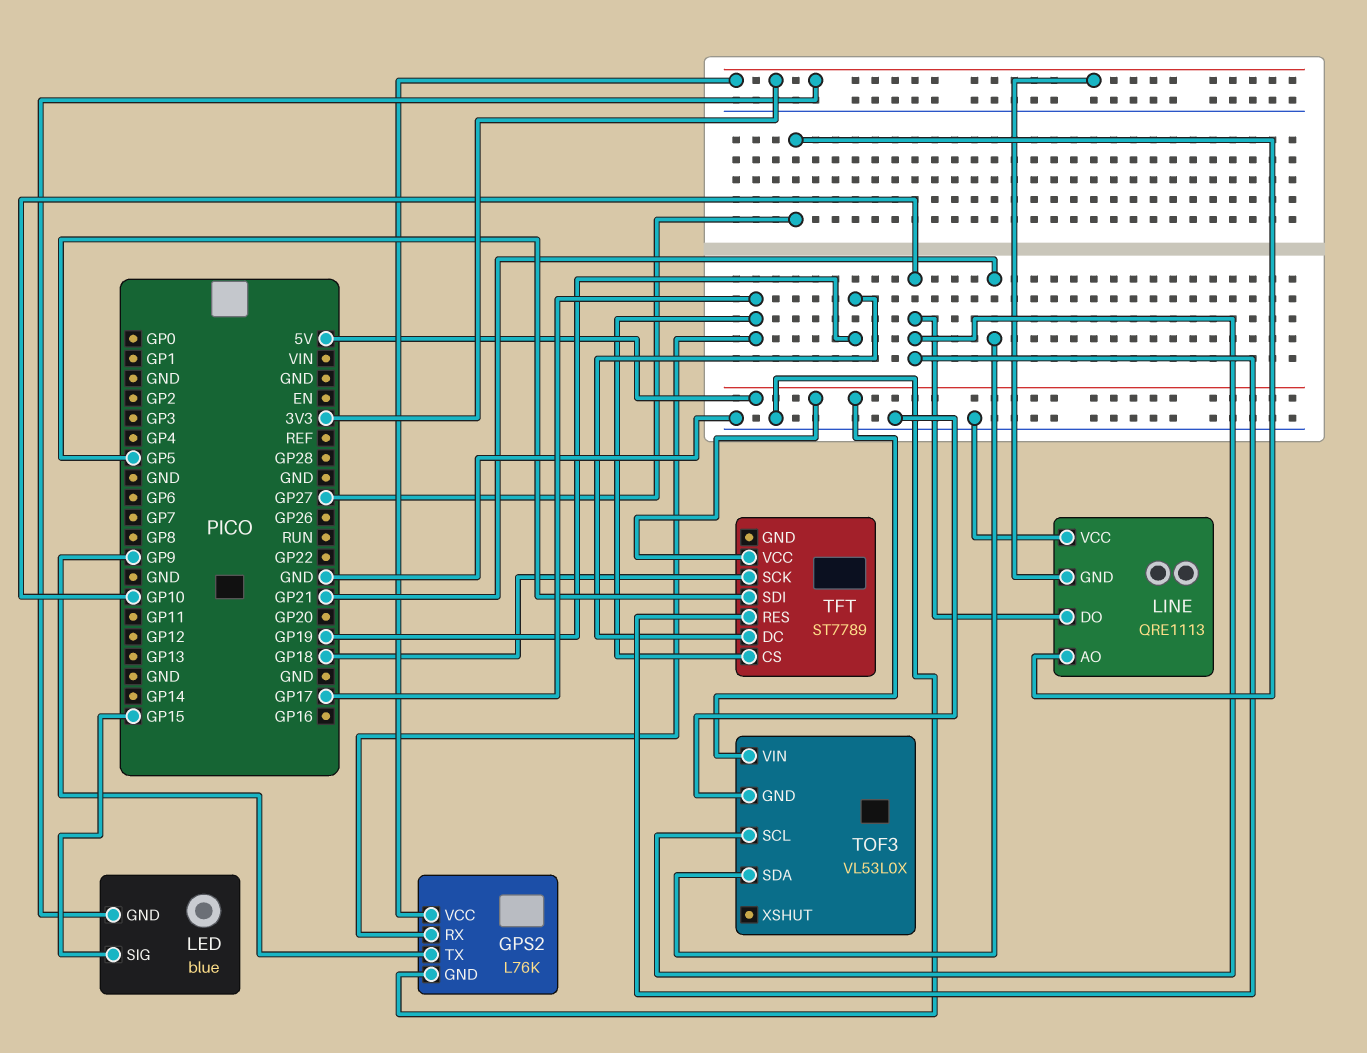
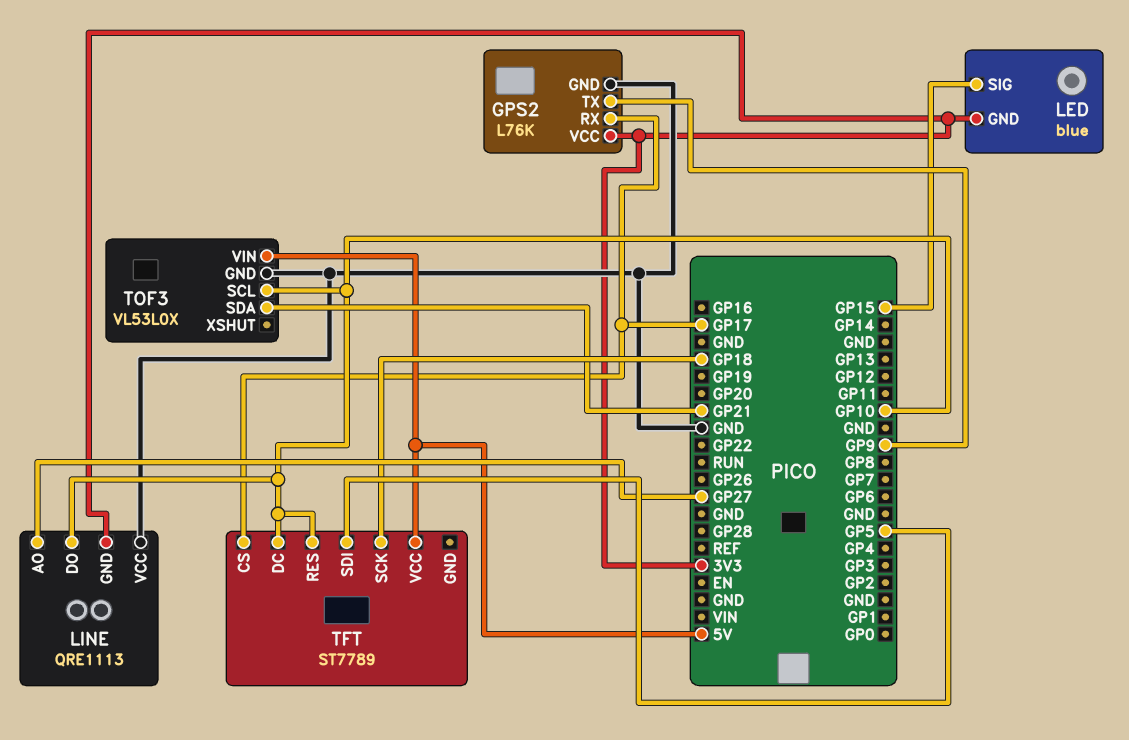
TFT pin DC: GP19 -> GP10

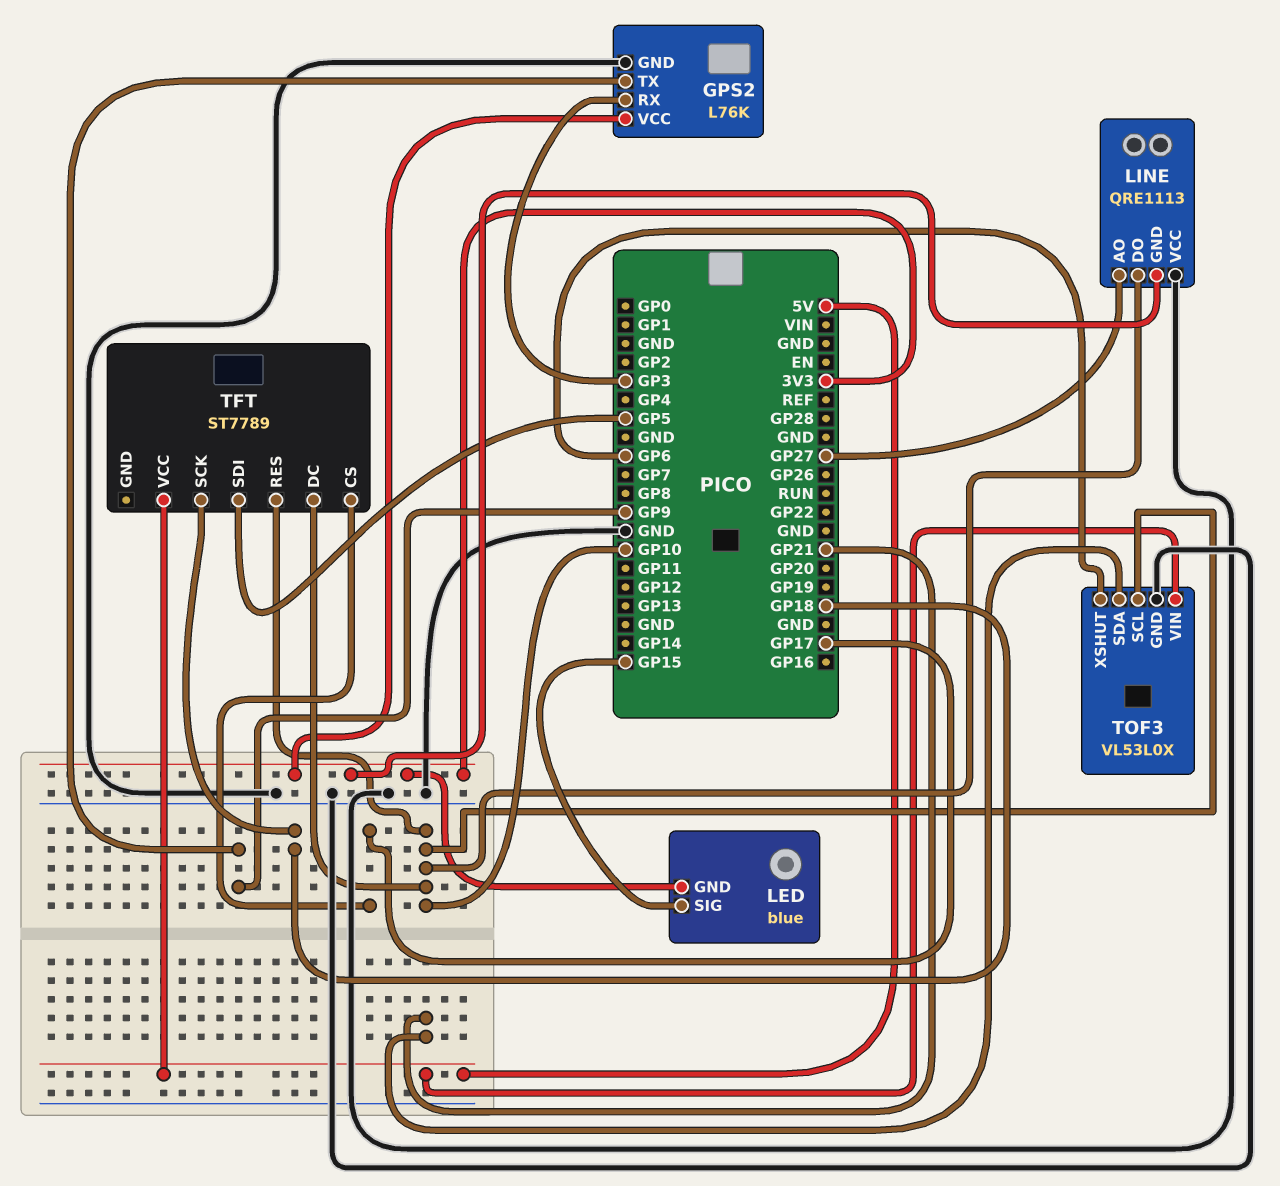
GPS2 pin RX: GP17 -> GP3
TOF3 pin XSHUT: none -> GP6

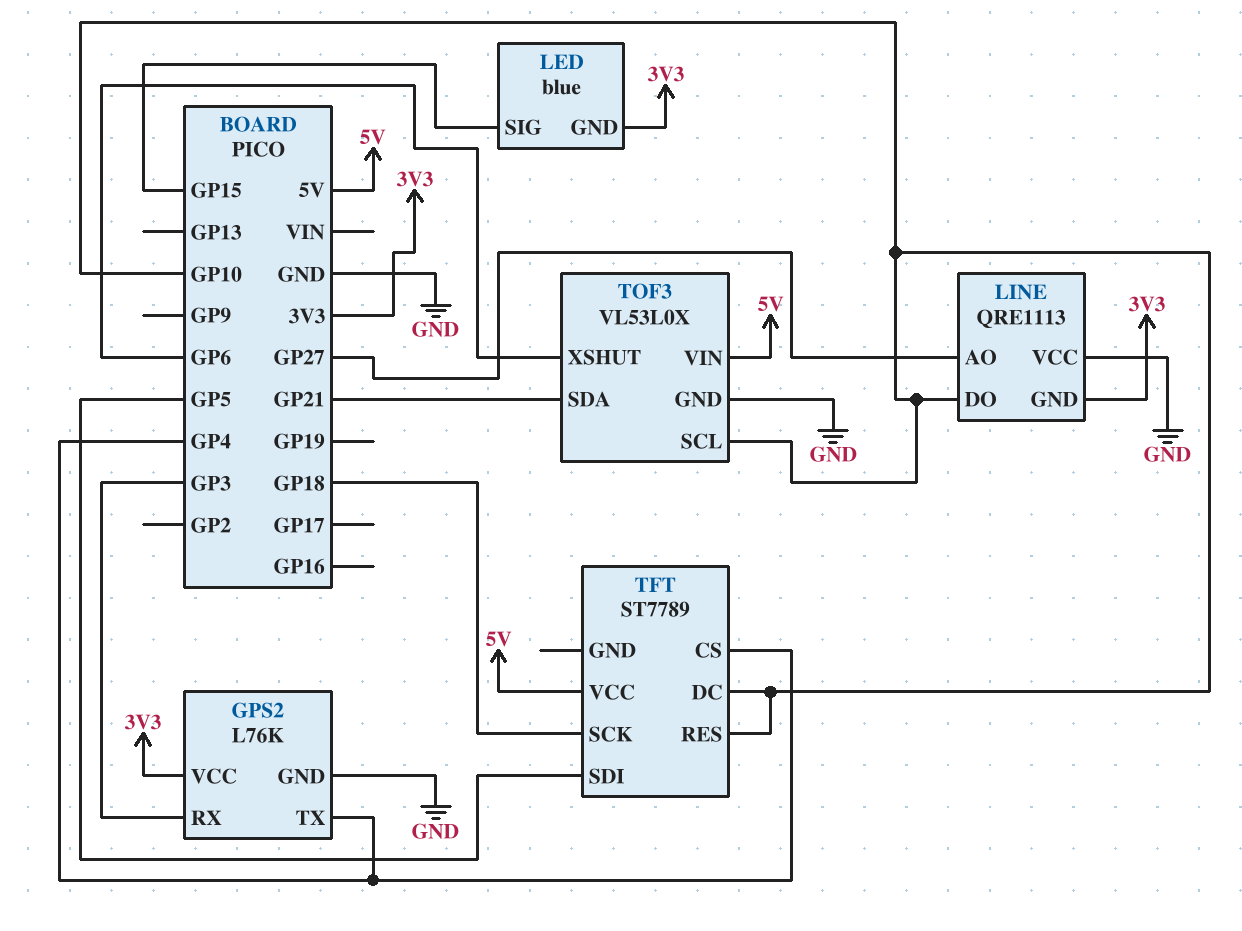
GPS2 pin TX: GP9 -> GP4
TFT pin CS: GP17 -> GP4

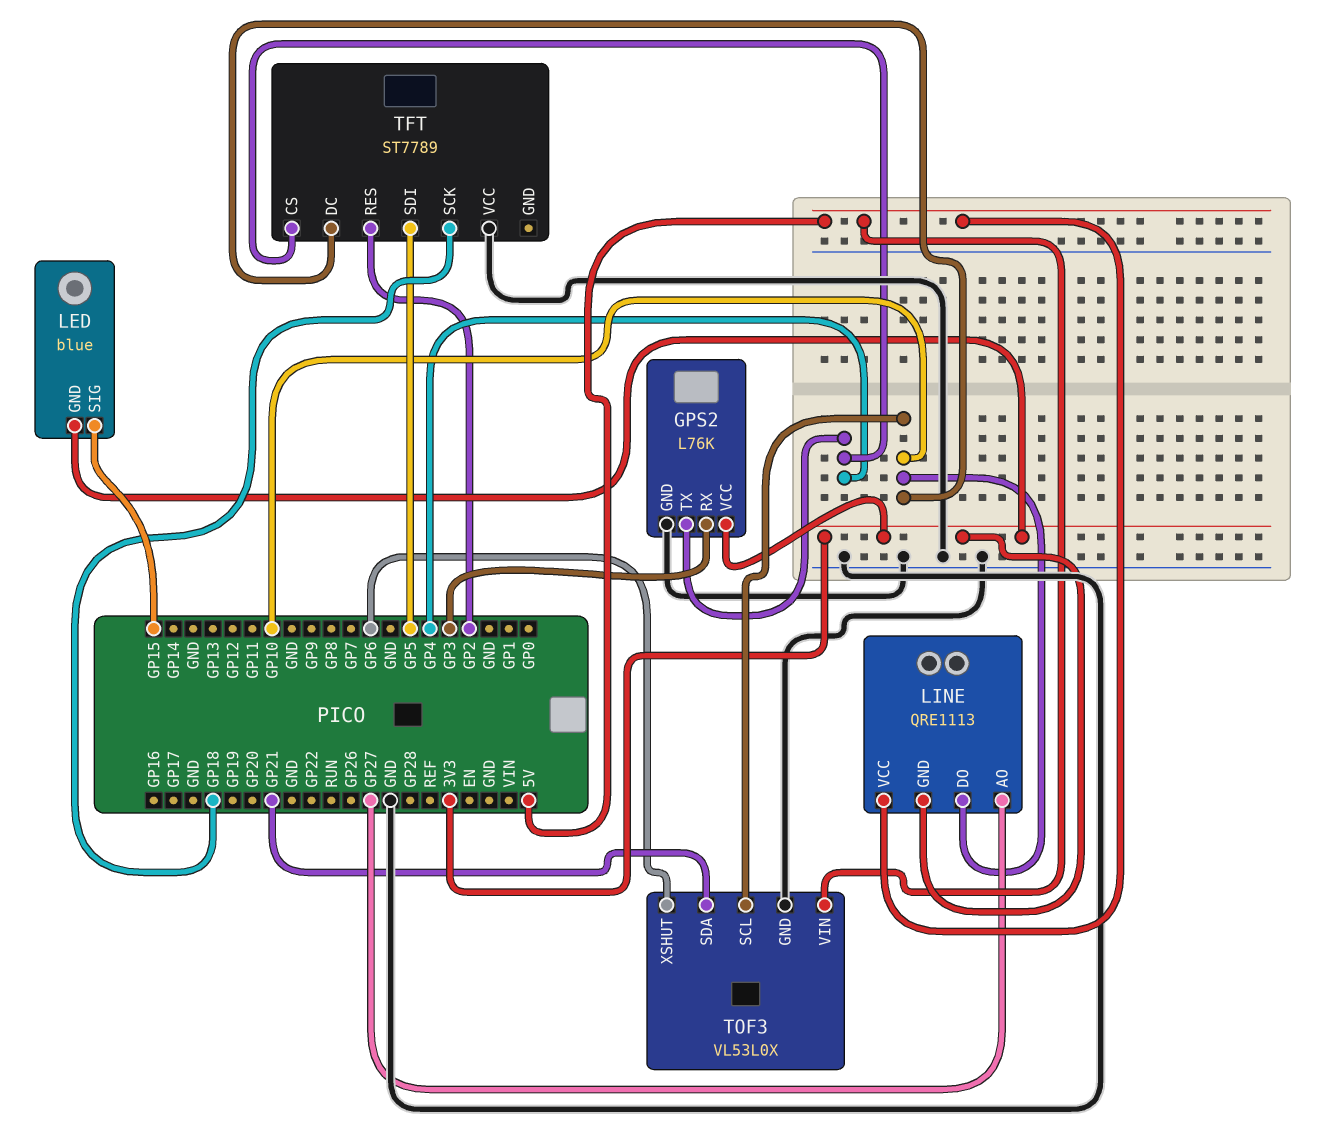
LINE pin VCC: GND -> 5V
TFT pin RES: GP10 -> GP2
TFT pin VCC: 5V -> GND

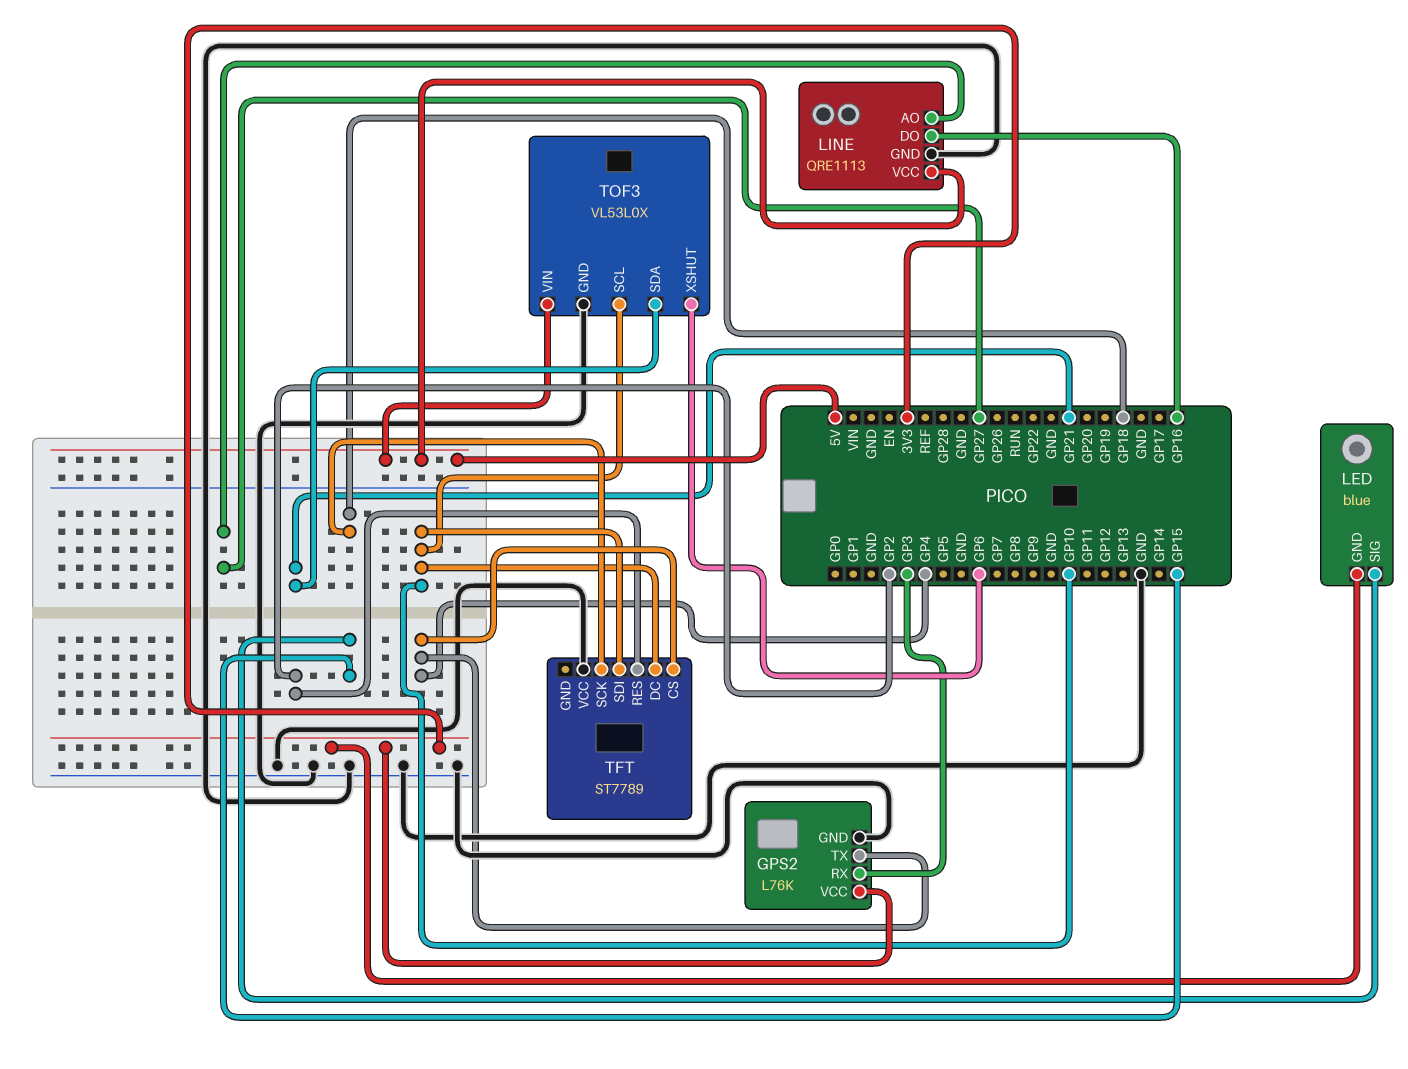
LINE pin DO: GP10 -> GP16
LINE pin GND: 3V3 -> GND
TFT pin SDI: GP5 -> GP10

